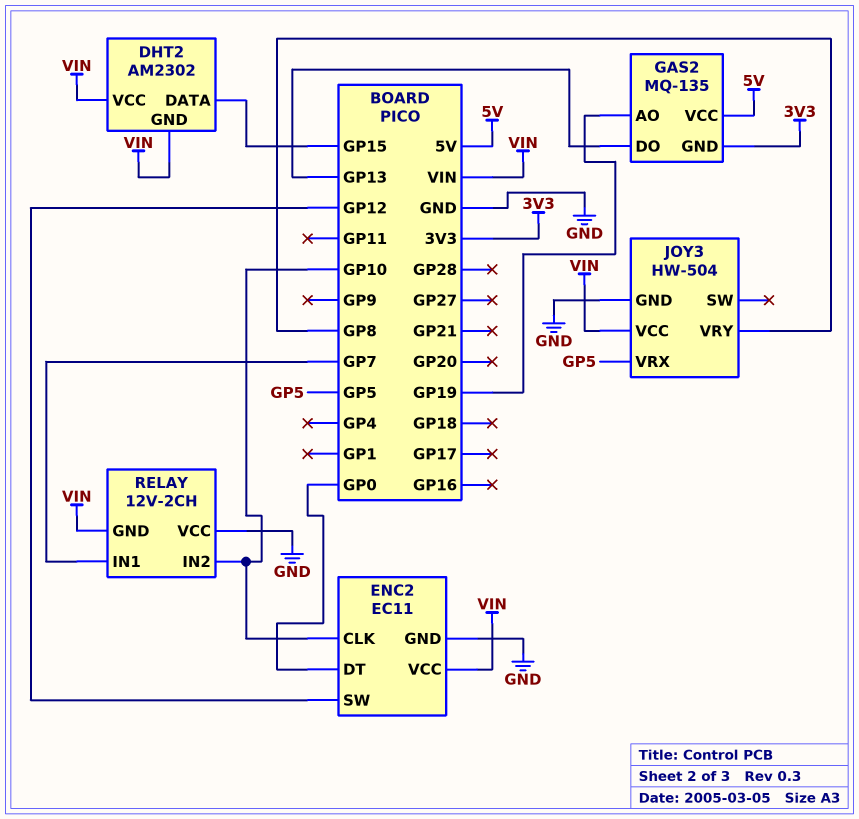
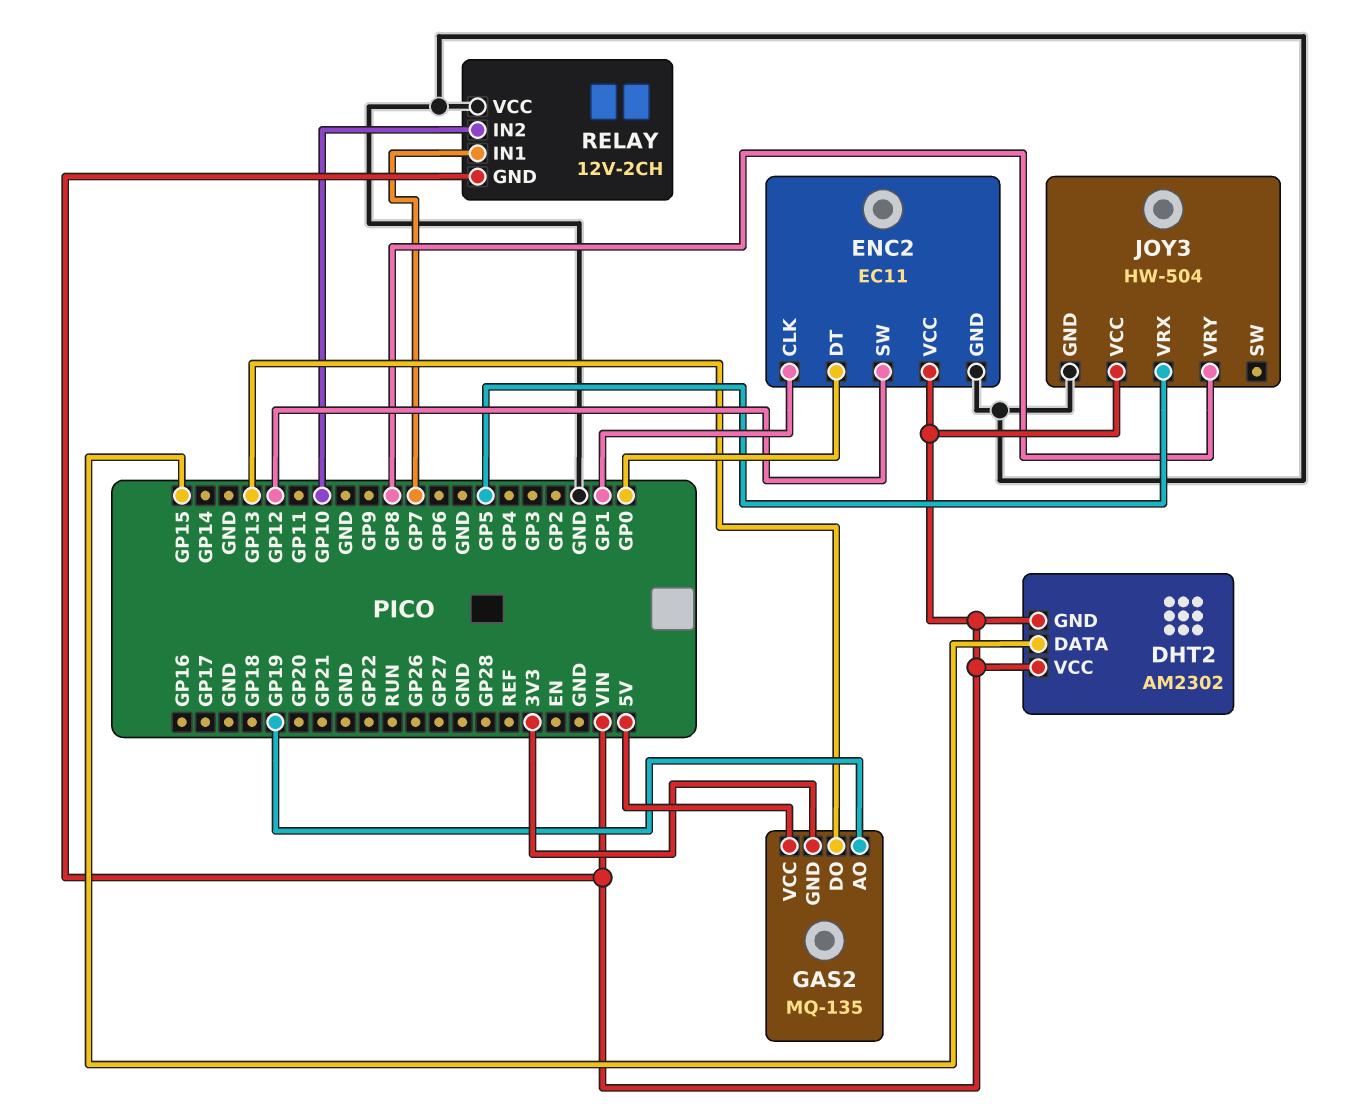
ENC2 pin CLK: GP10 -> GP1

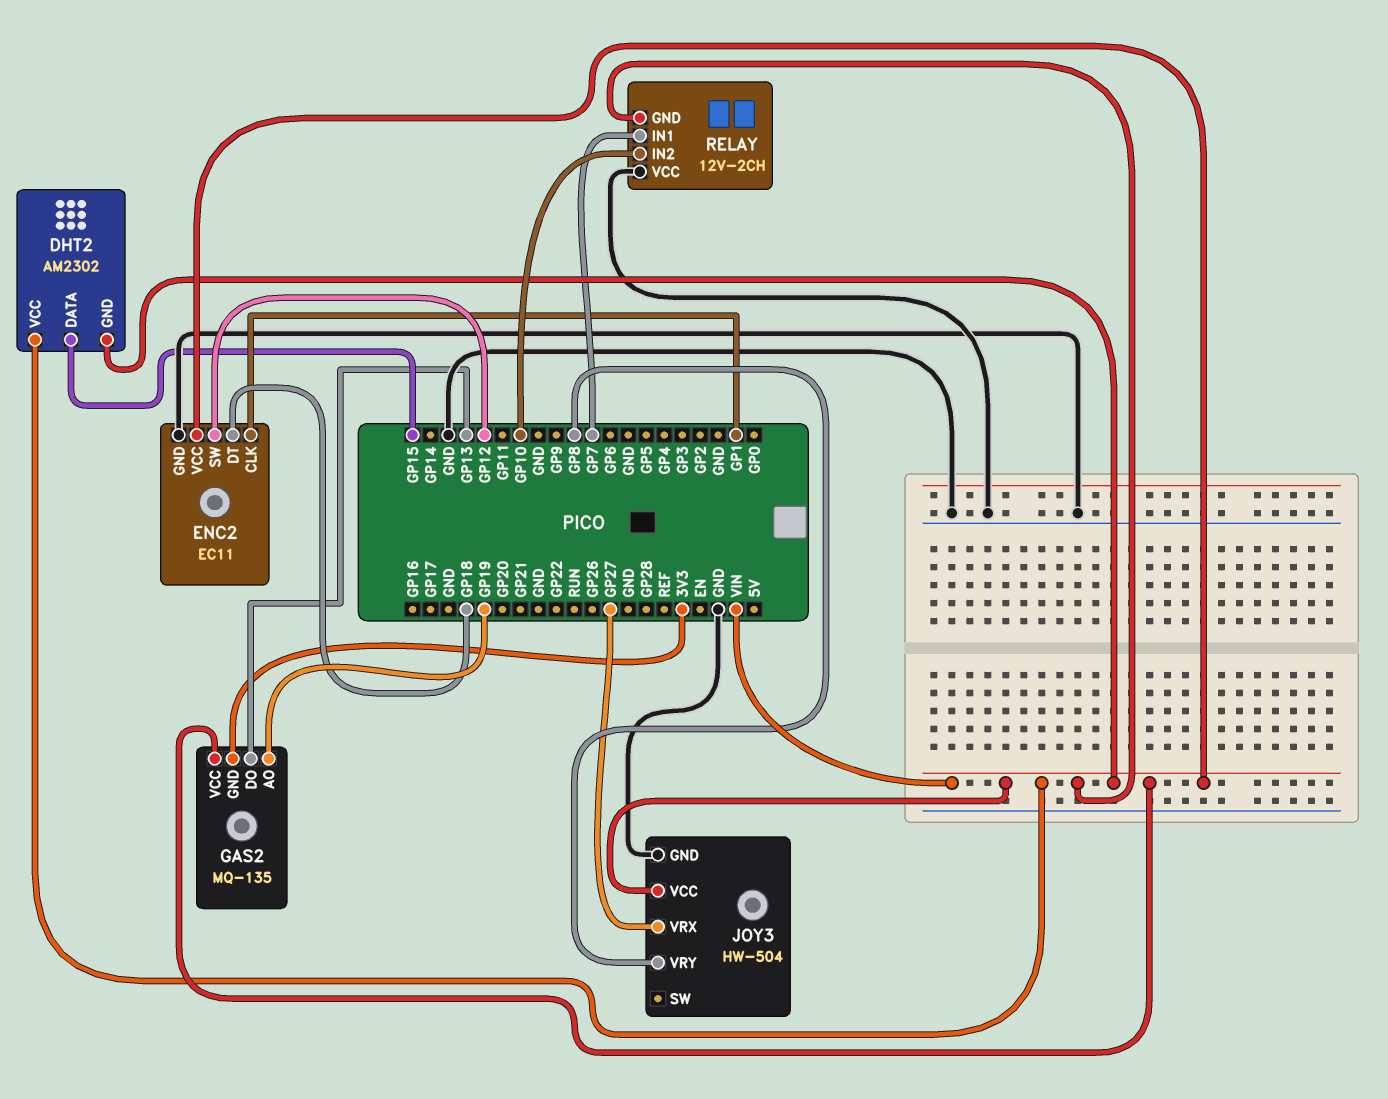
ENC2 pin DT: GP0 -> GP18
GAS2 pin VCC: 5V -> VIN
JOY3 pin VRX: GP5 -> GP27

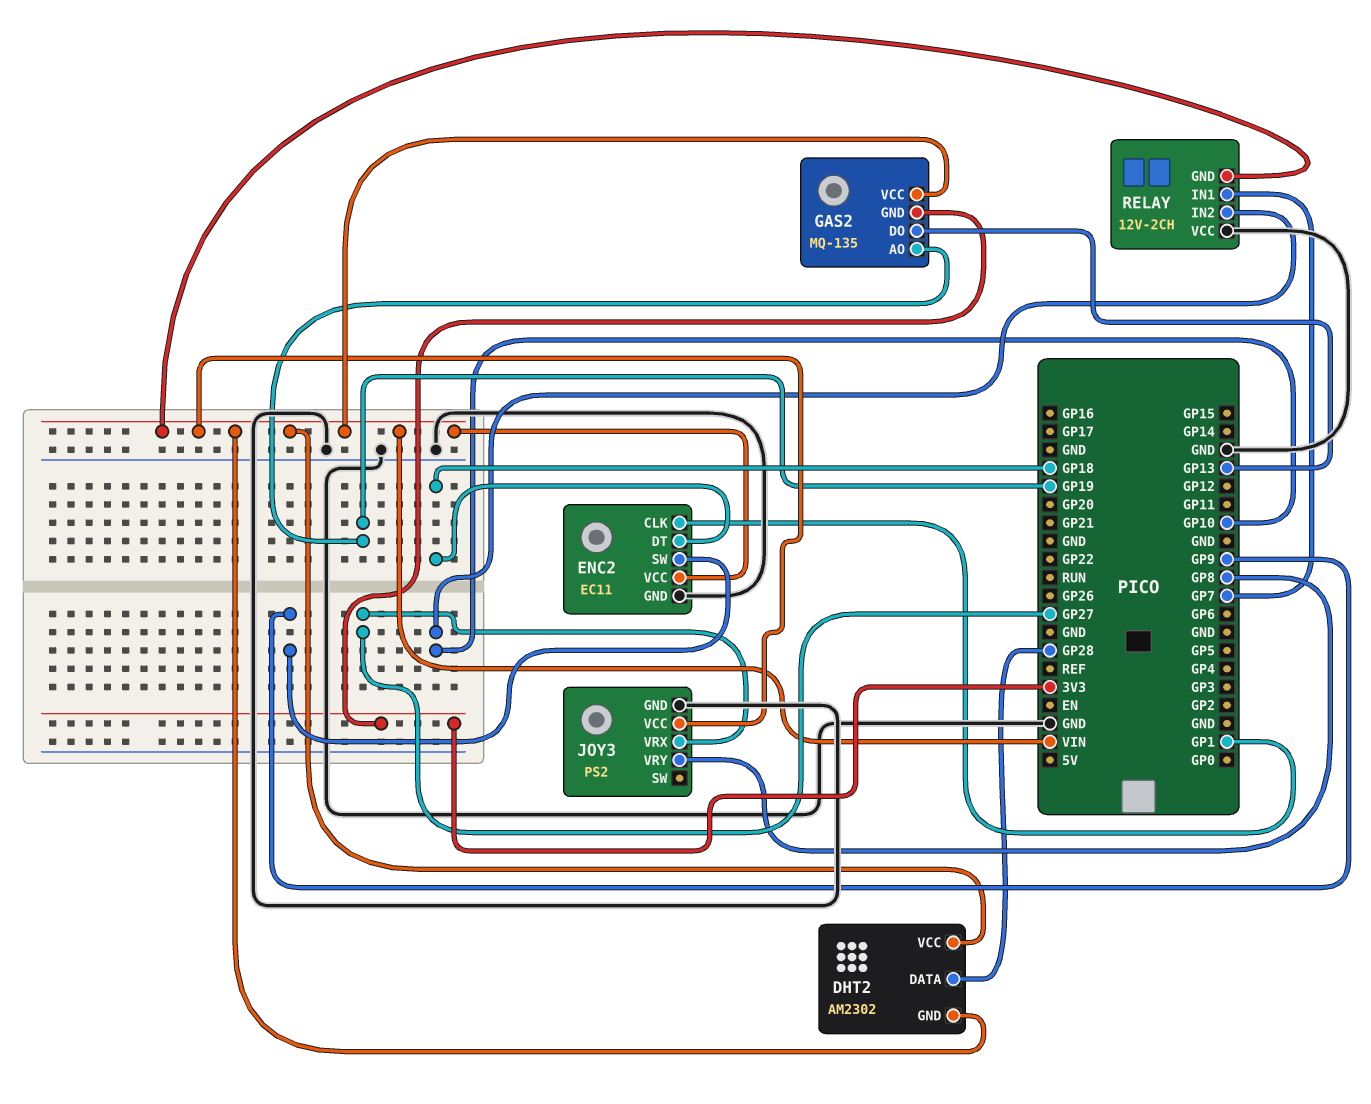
DHT2 pin DATA: GP15 -> GP28
ENC2 pin SW: GP12 -> GP9
JOY3: HW-504 -> PS2

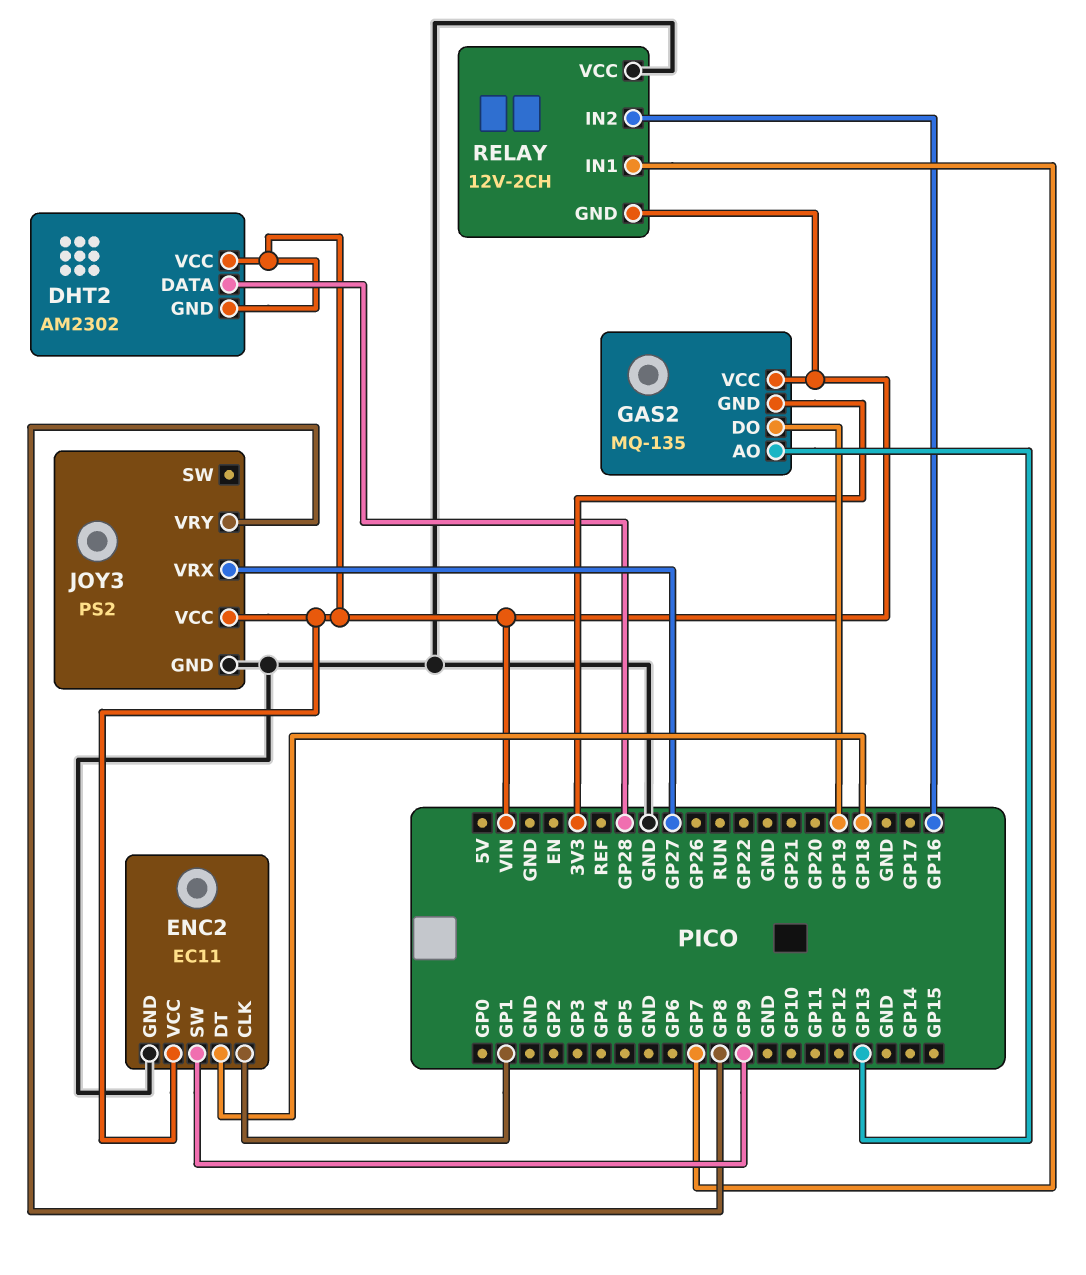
GAS2 pin AO: GP19 -> GP13
GAS2 pin DO: GP13 -> GP19
RELAY pin IN2: GP10 -> GP16

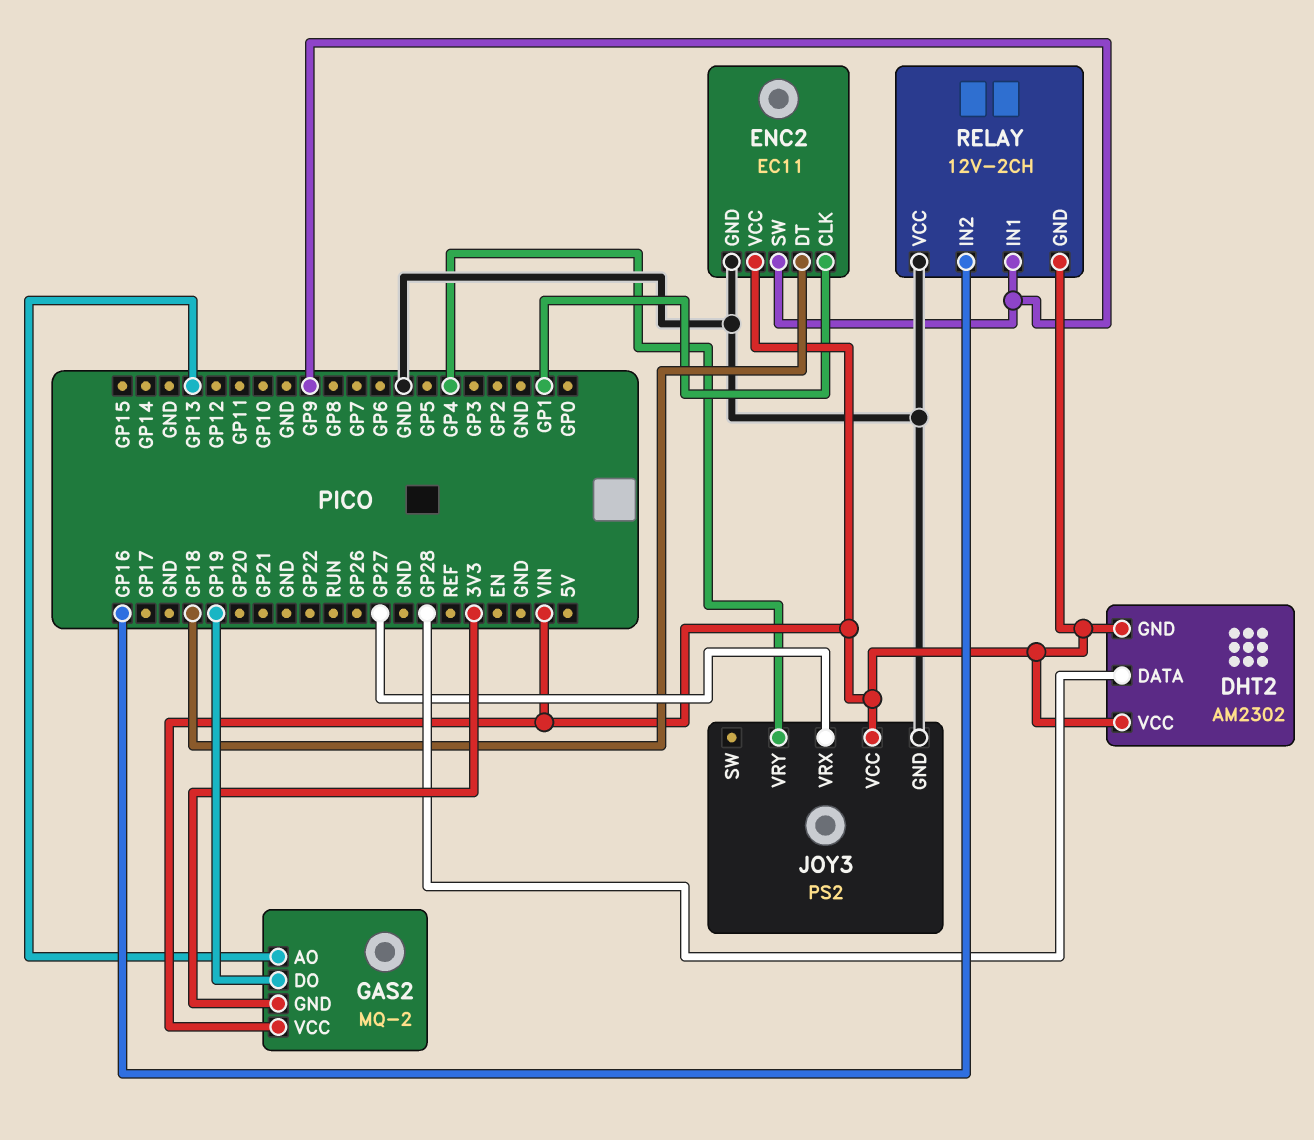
GAS2: MQ-135 -> MQ-2
JOY3 pin VRY: GP8 -> GP4
RELAY pin IN1: GP7 -> GP9

